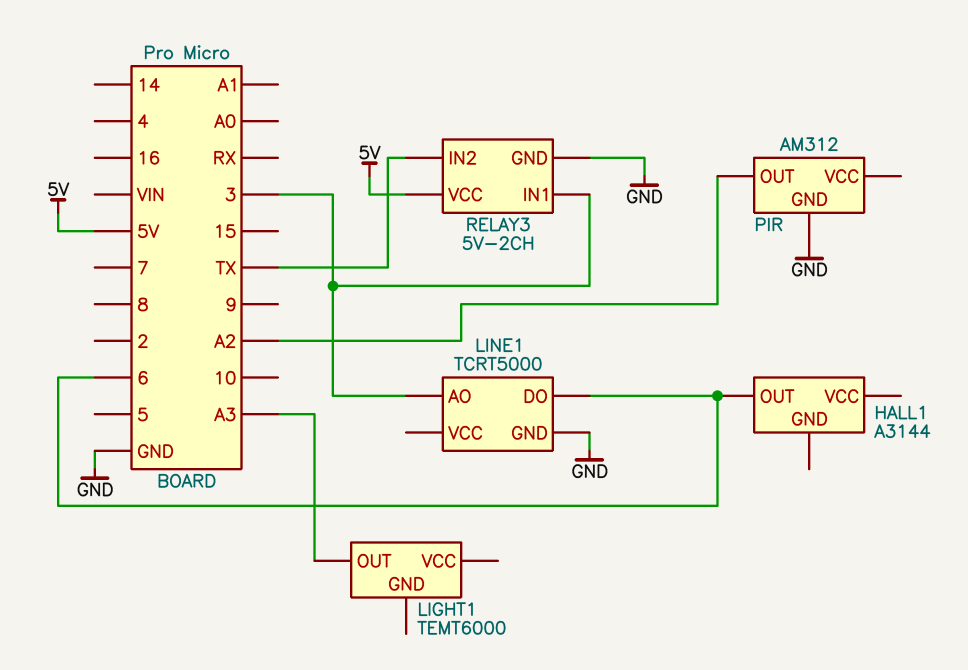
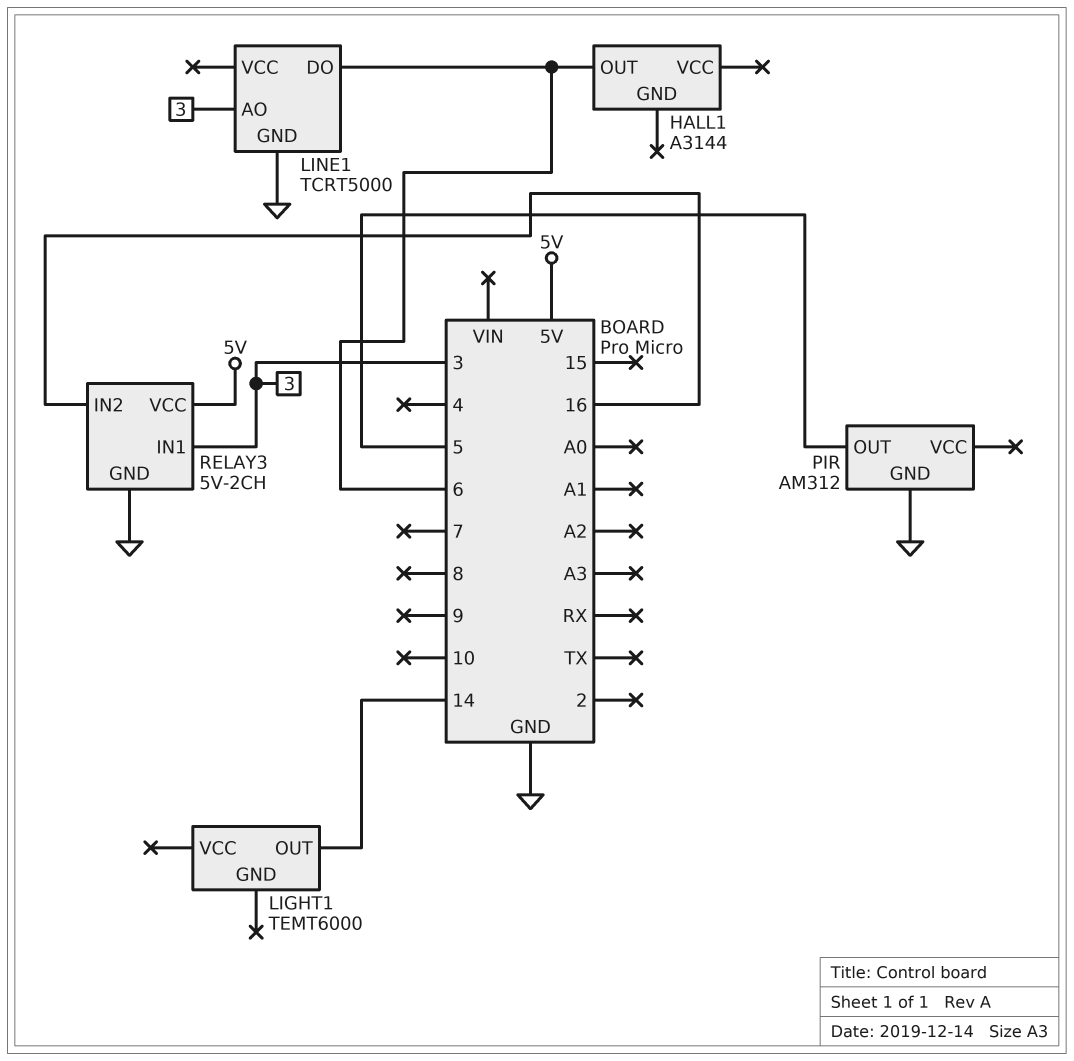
LIGHT1 pin OUT: A3 -> 14
PIR pin OUT: A2 -> 5
RELAY3 pin IN2: TX -> 16

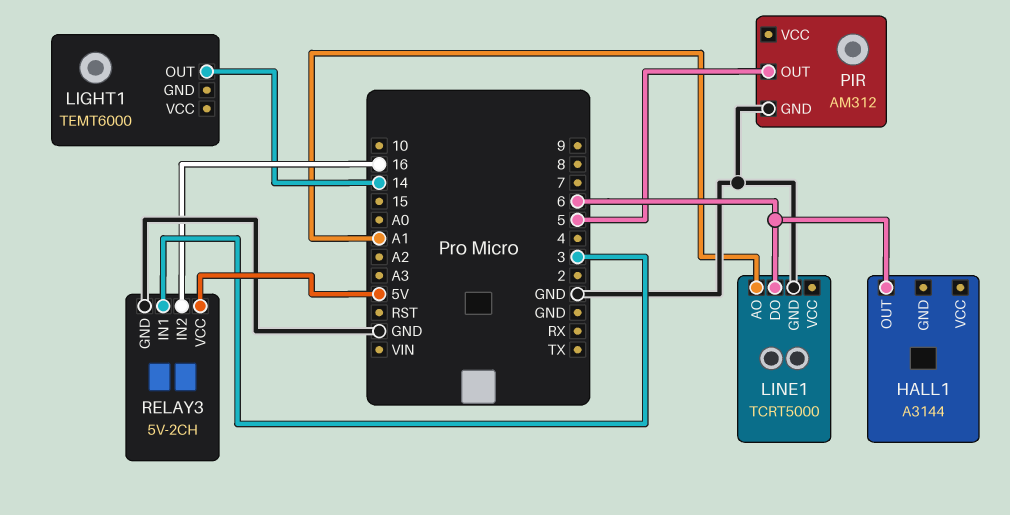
LINE1 pin AO: 3 -> A1

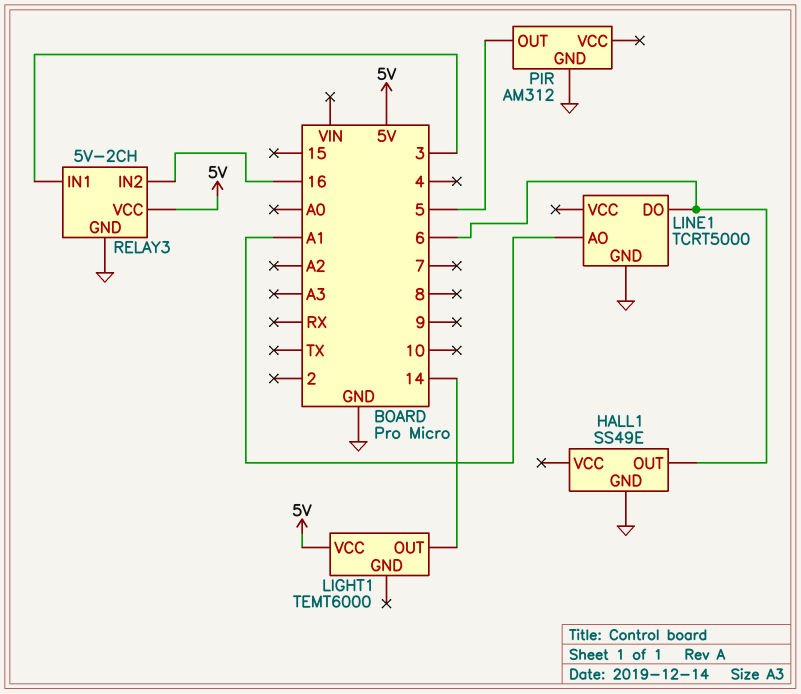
HALL1: A3144 -> SS49E
HALL1 pin GND: none -> GND
LIGHT1 pin VCC: none -> 5V

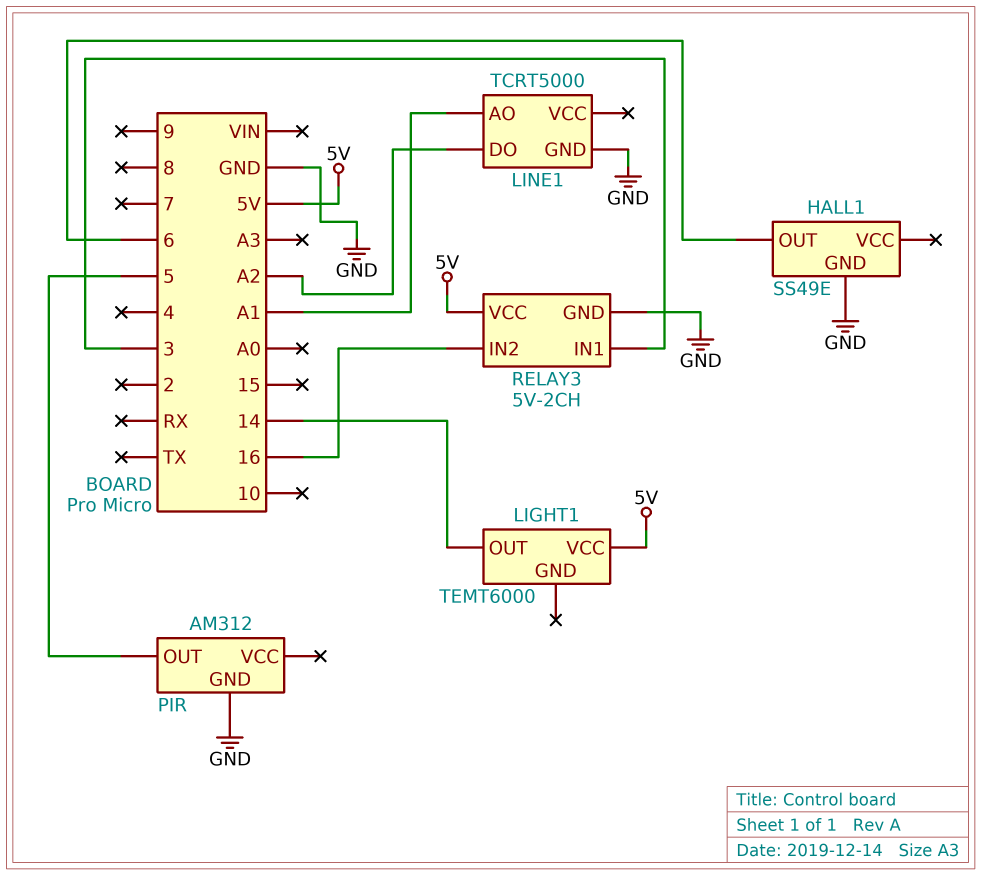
LINE1 pin DO: 6 -> A2

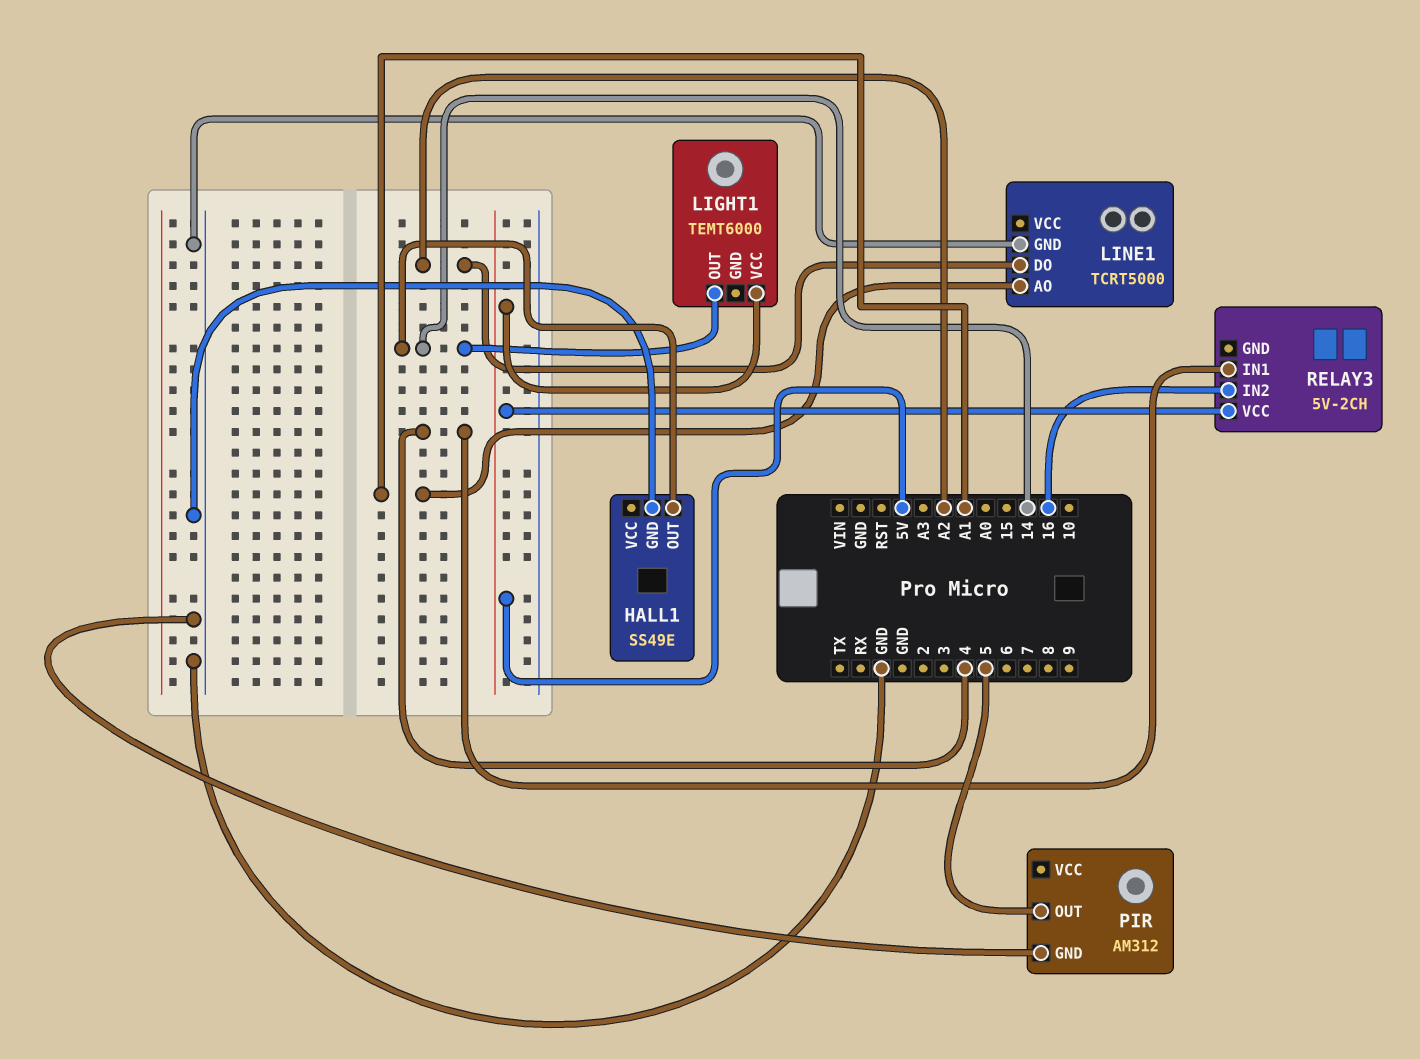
HALL1 pin OUT: 6 -> 14
RELAY3 pin GND: GND -> none
RELAY3 pin IN1: 3 -> 4

